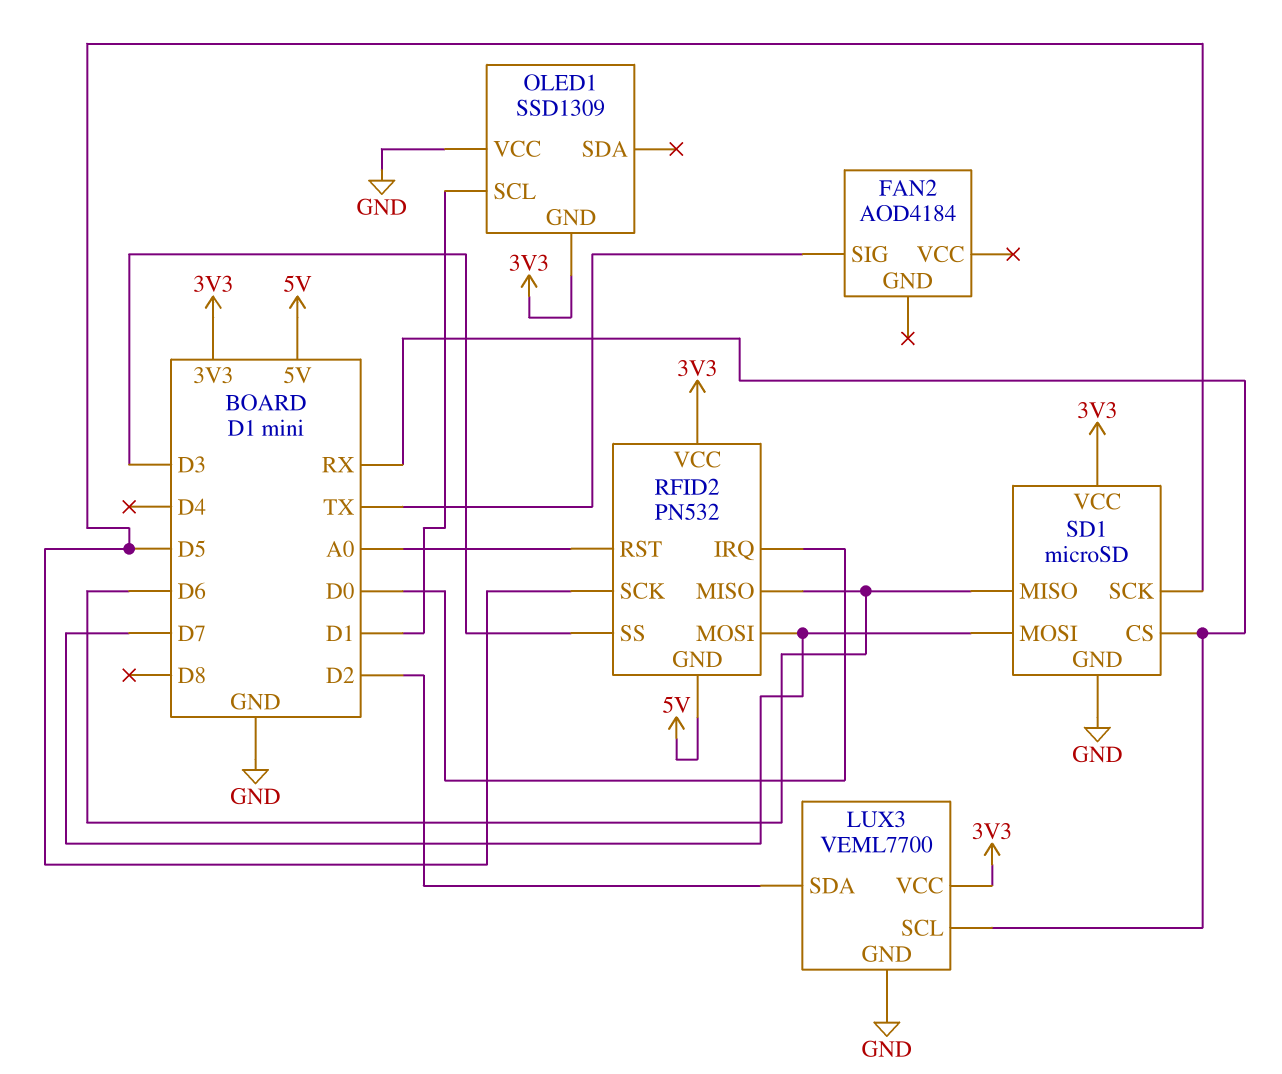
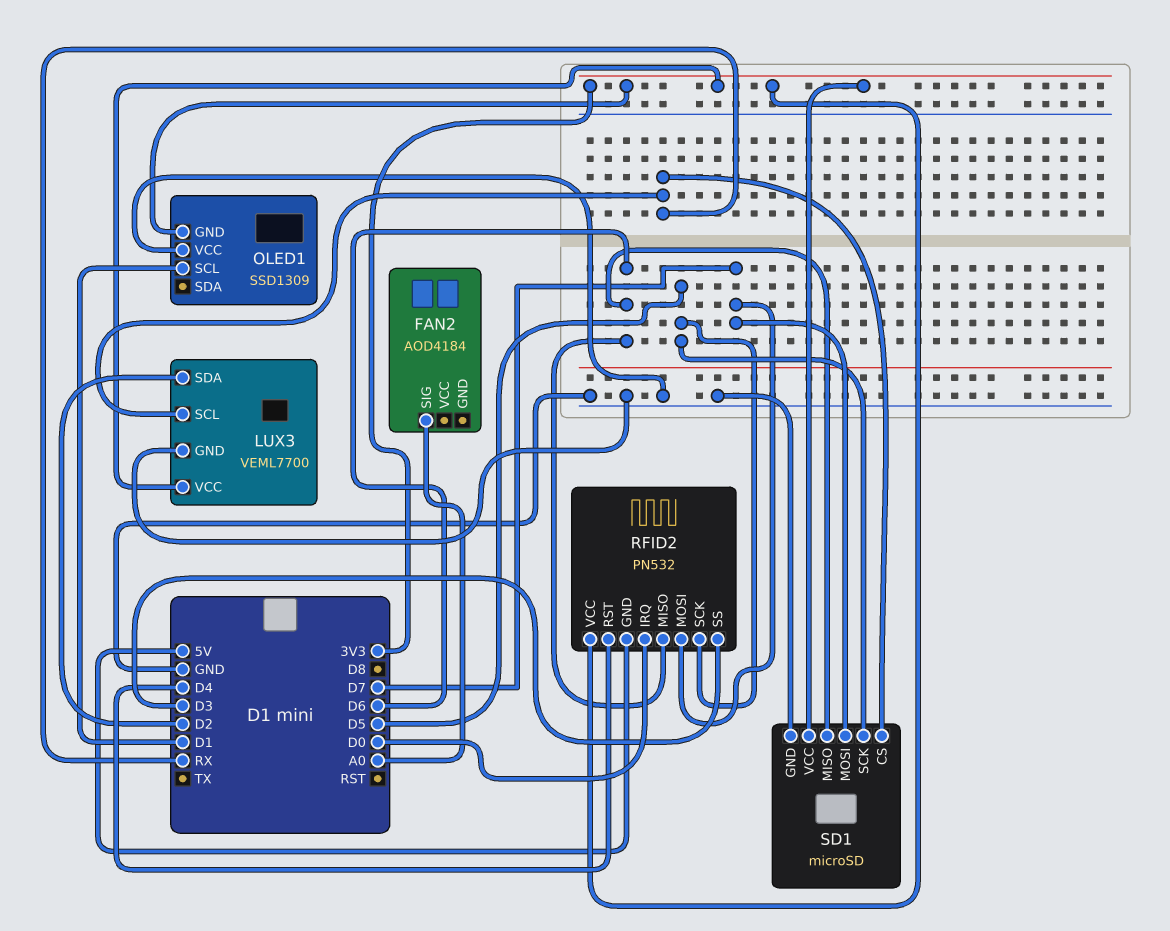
FAN2 pin SIG: TX -> A0
RFID2 pin RST: A0 -> D4

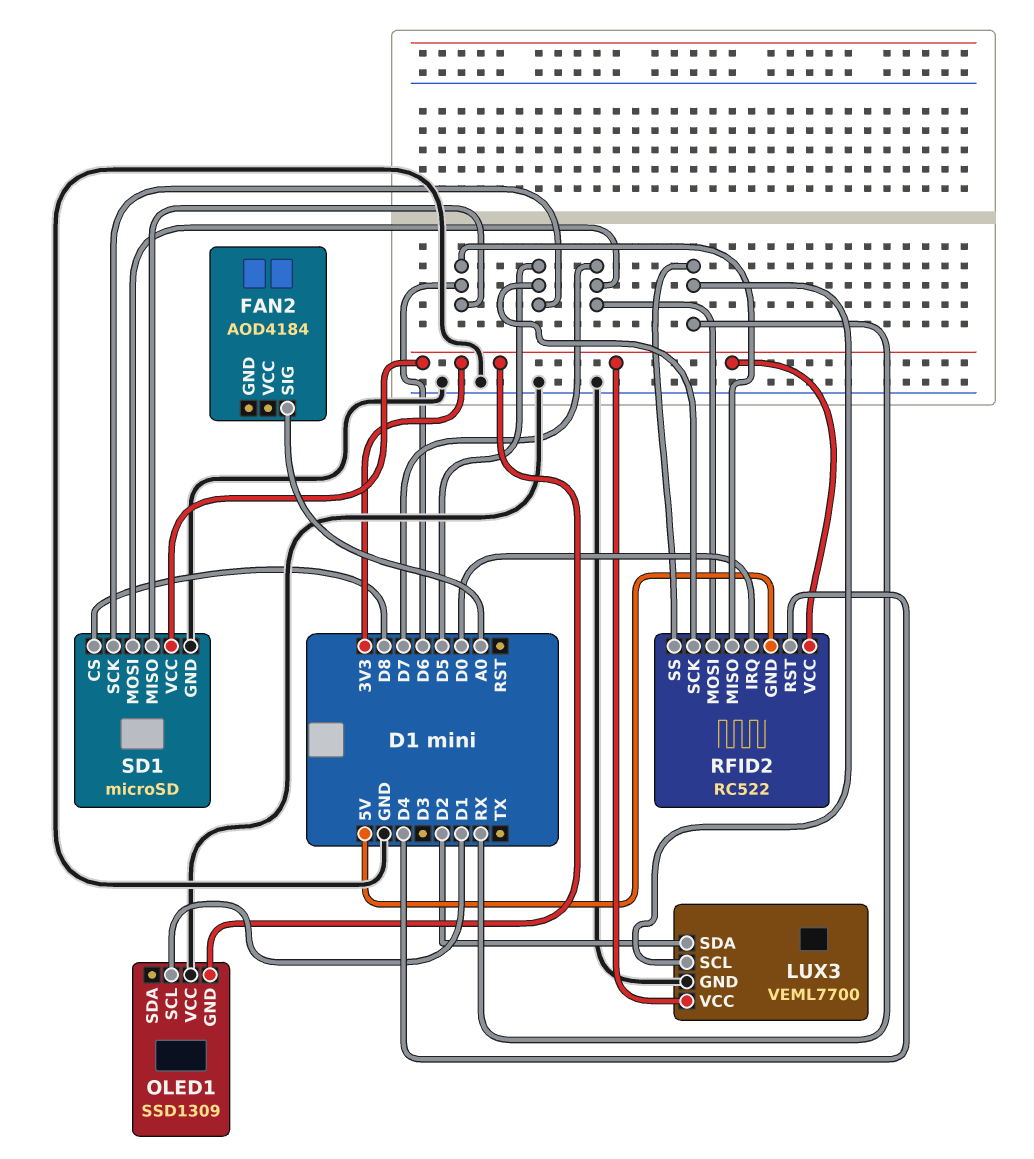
RFID2: PN532 -> RC522
RFID2 pin SS: D3 -> RX
SD1 pin CS: RX -> D8

